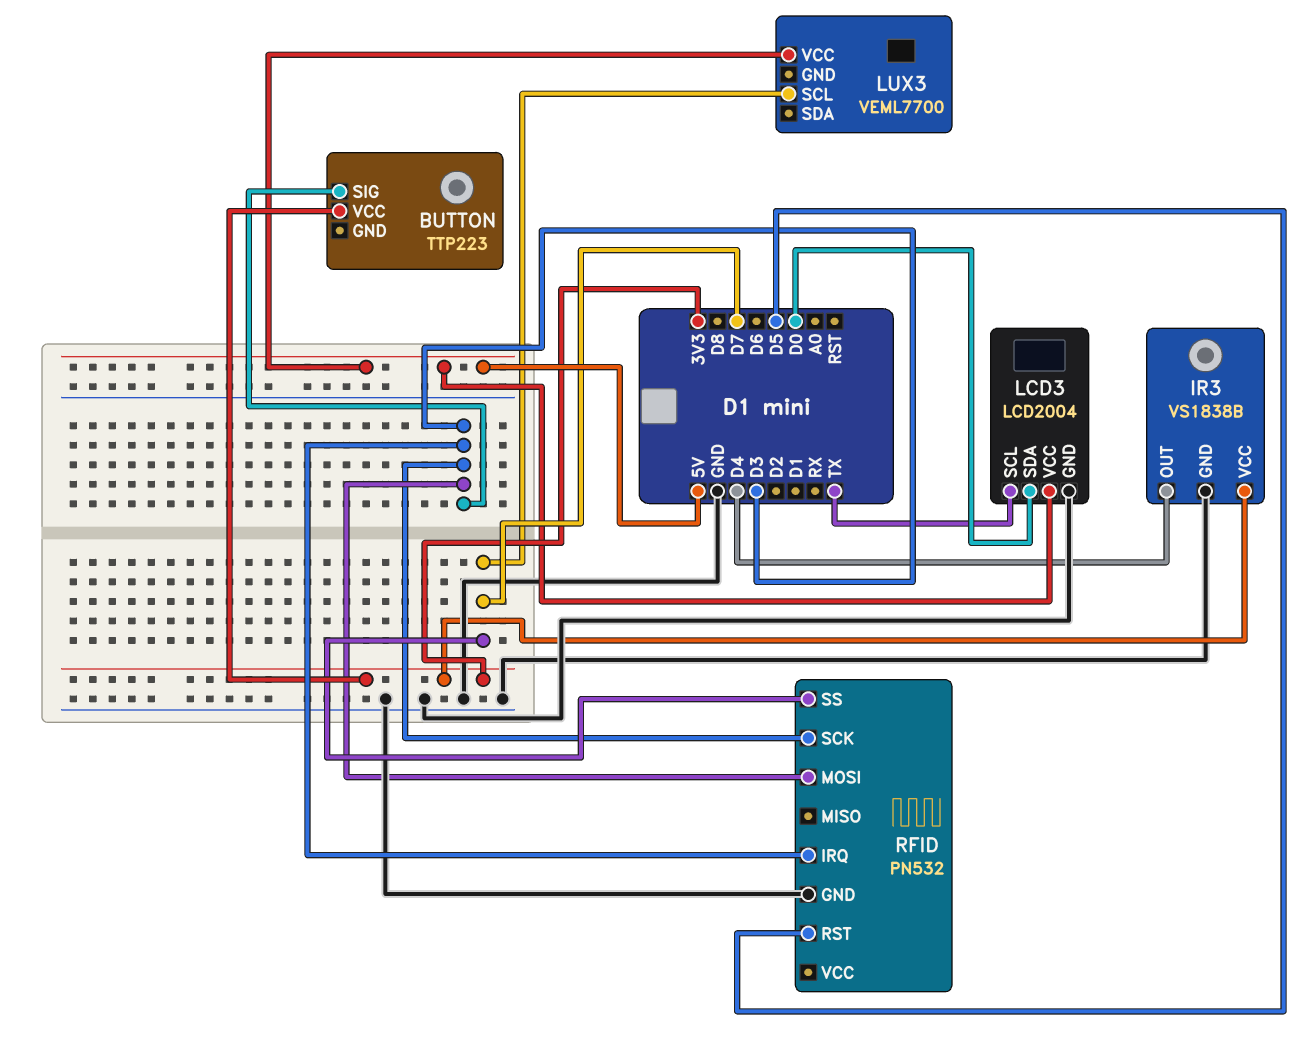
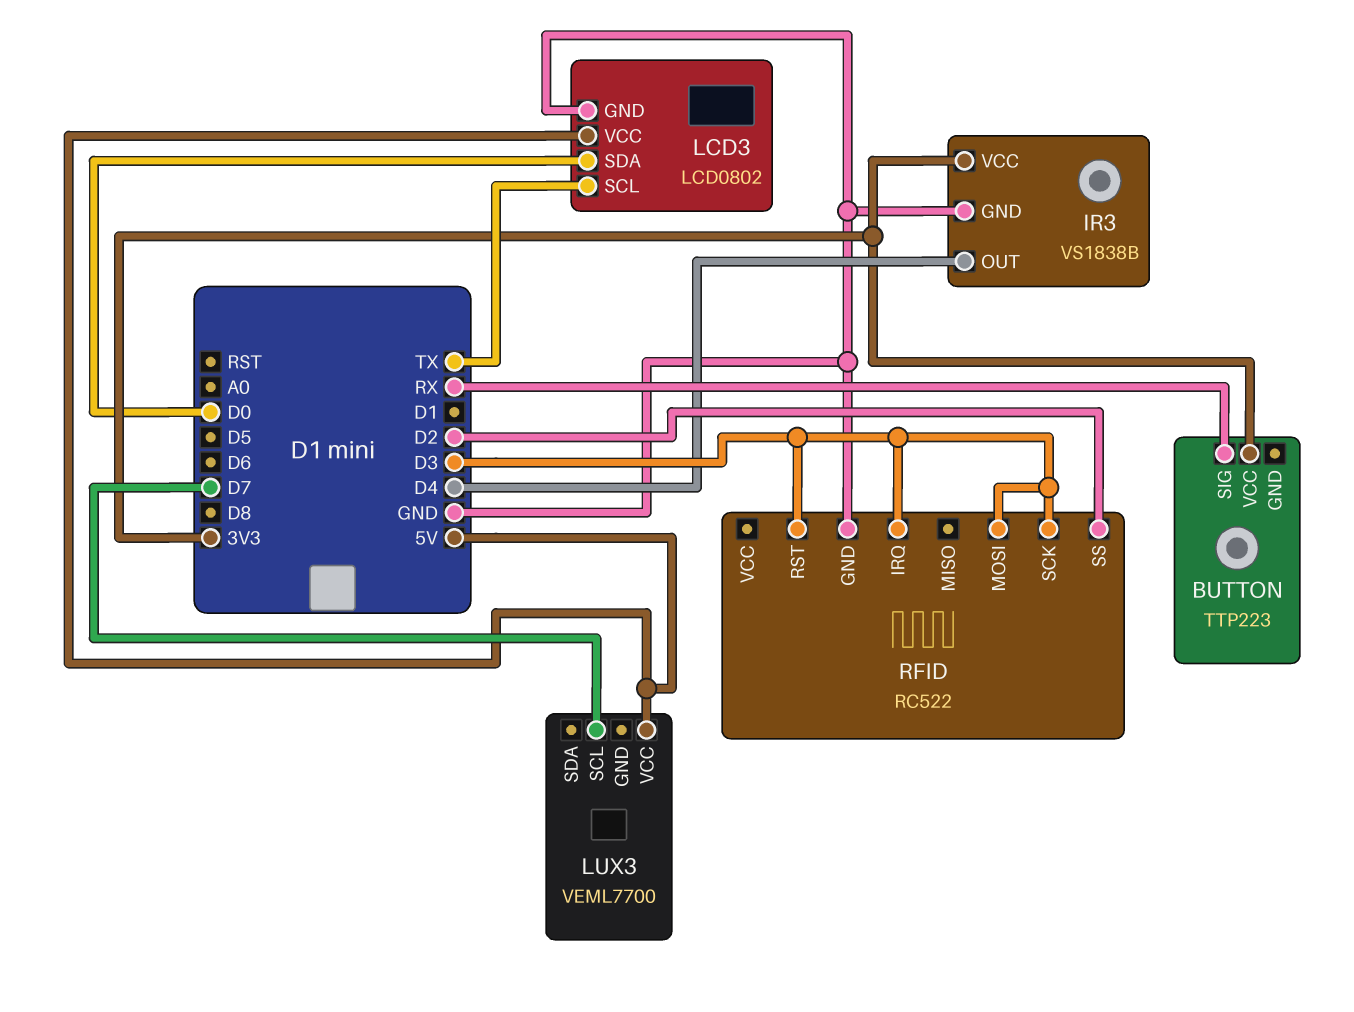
BUTTON pin SIG: D3 -> RX
LCD3: LCD2004 -> LCD0802
RFID: PN532 -> RC522
RFID pin RST: D5 -> D3
RFID pin SS: D7 -> D2

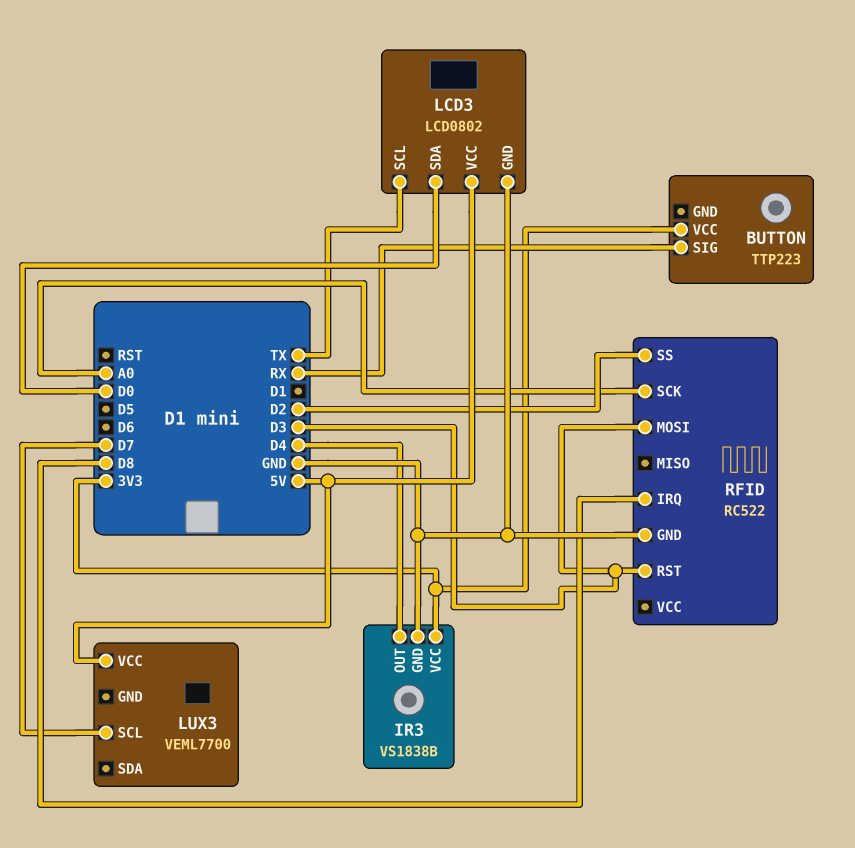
RFID pin IRQ: D3 -> D8
RFID pin SCK: D3 -> A0

